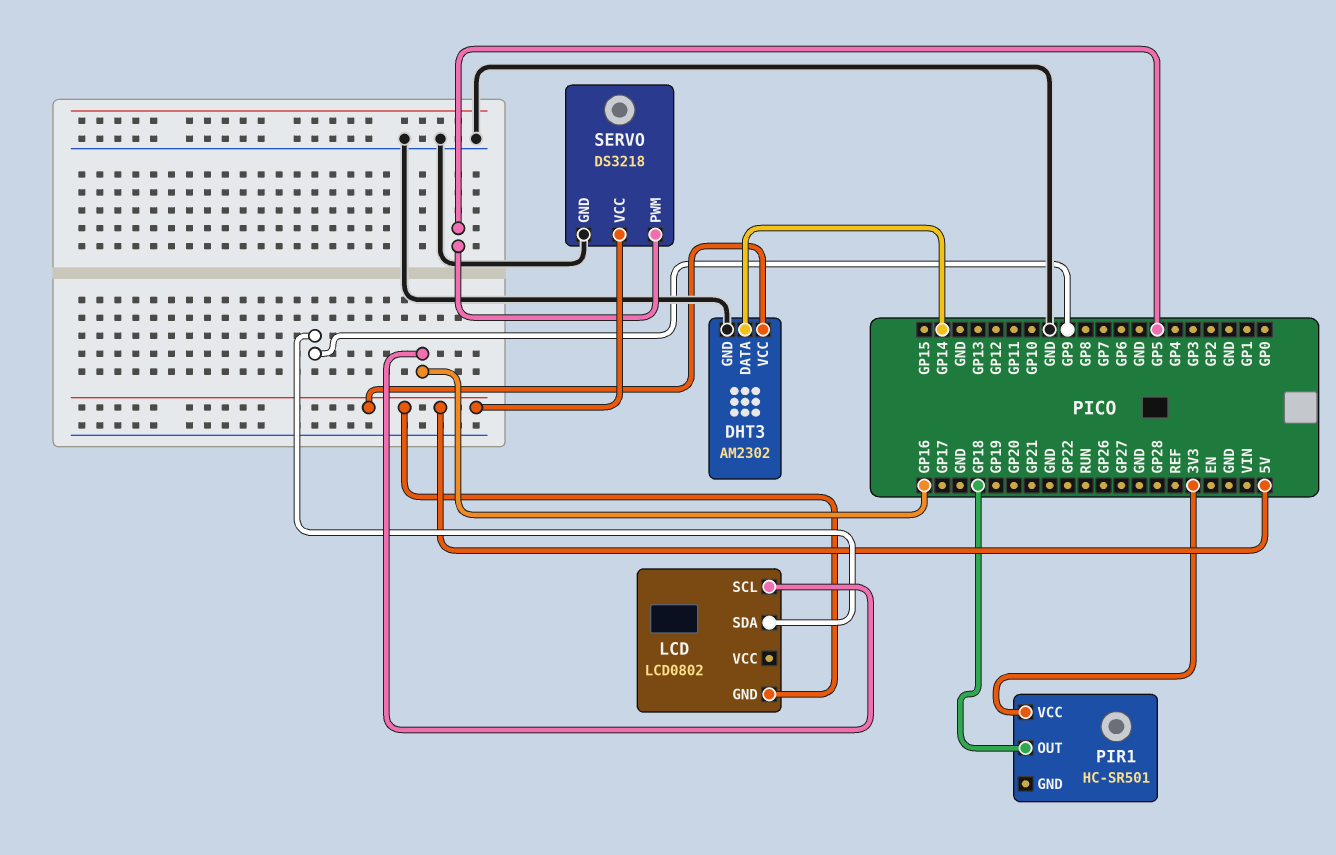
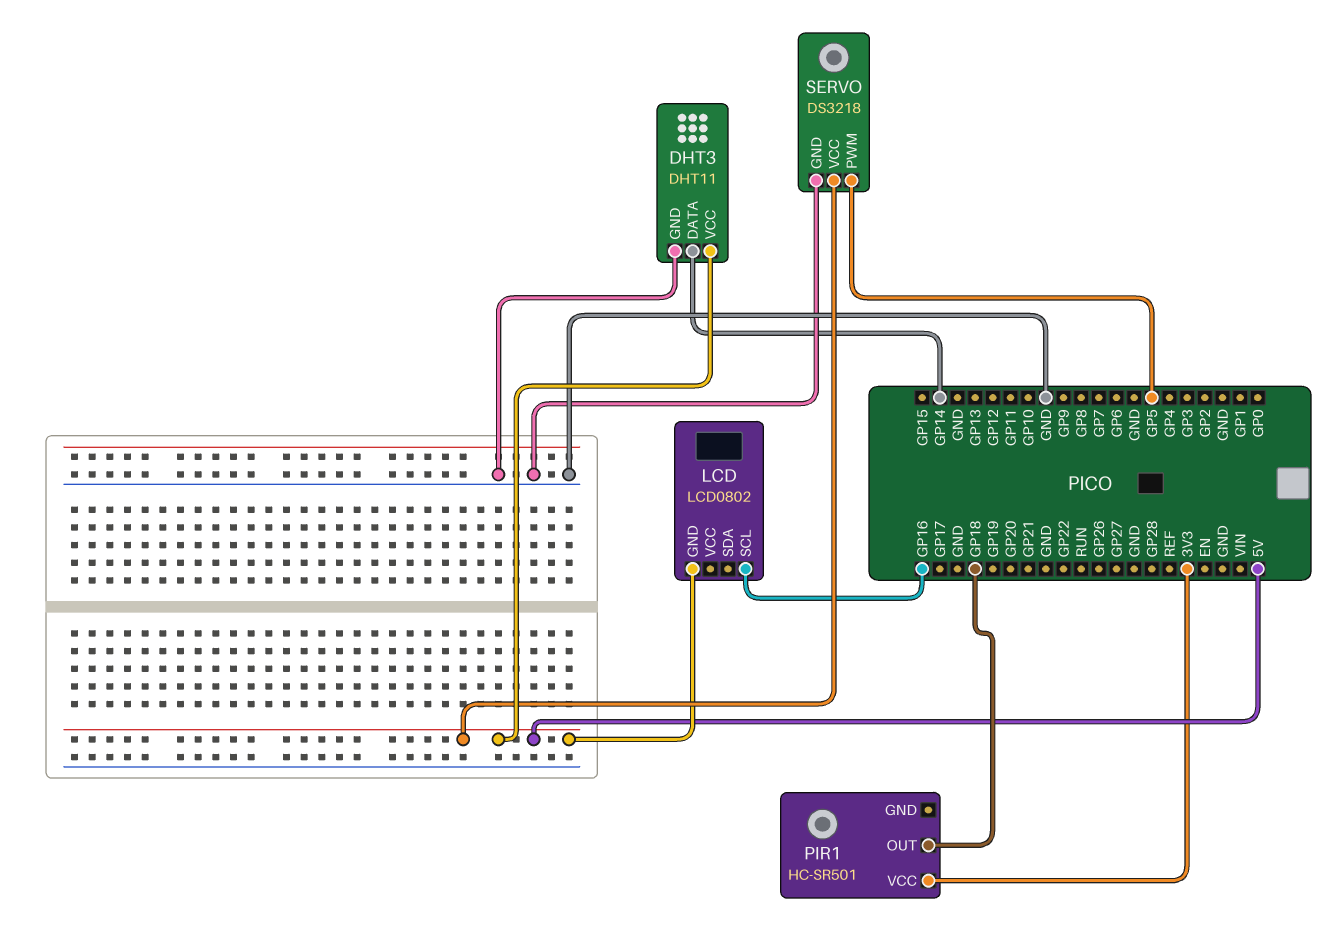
DHT3: AM2302 -> DHT11
LCD pin SDA: GP9 -> none

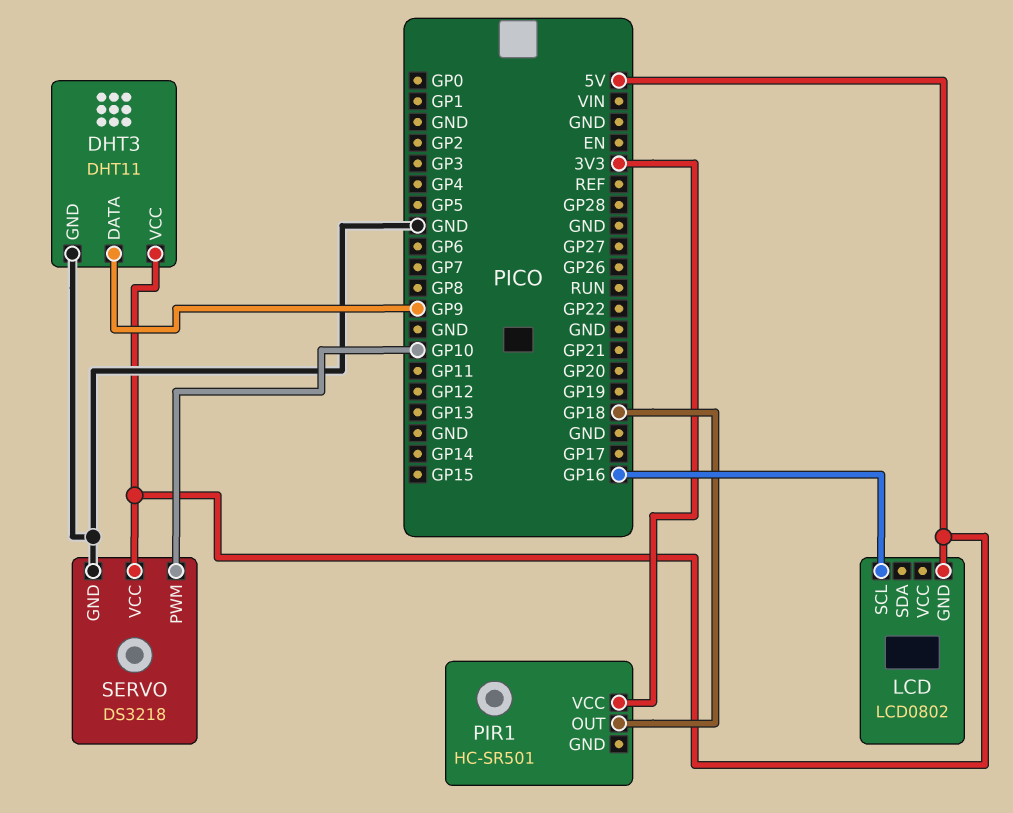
DHT3 pin DATA: GP14 -> GP9
SERVO pin PWM: GP5 -> GP10

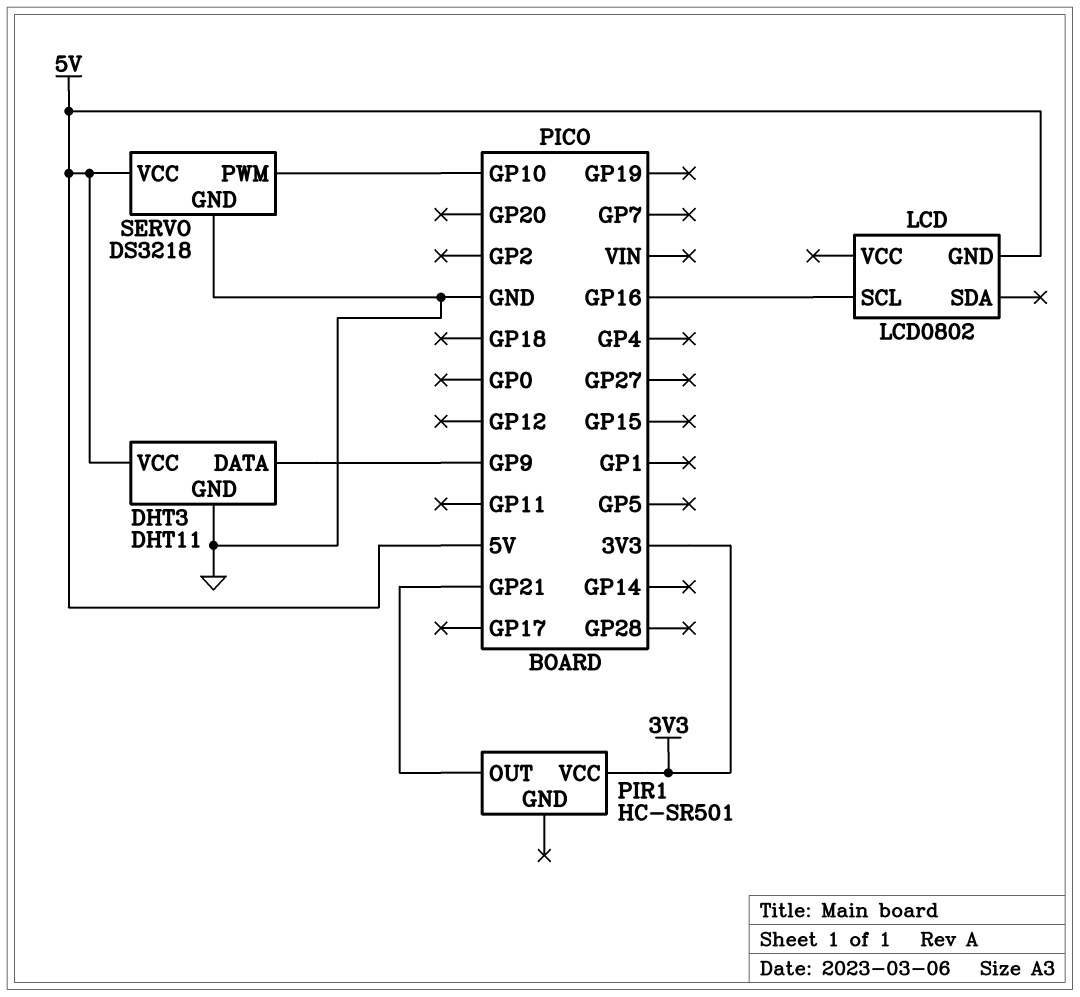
PIR1 pin OUT: GP18 -> GP21

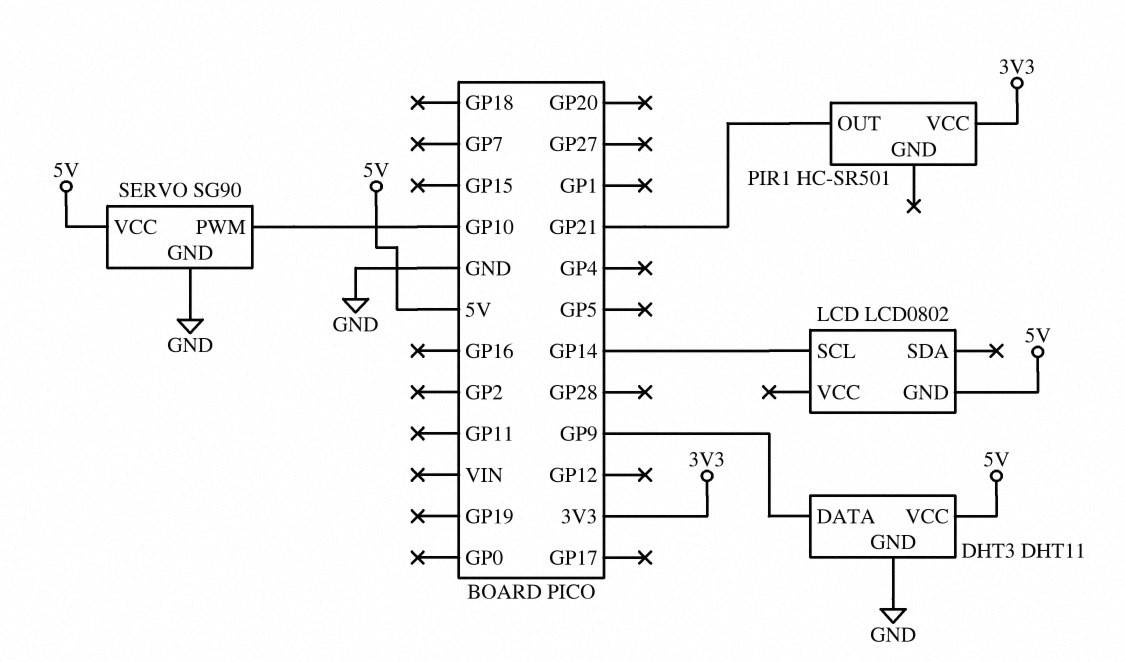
LCD pin SCL: GP16 -> GP14
SERVO: DS3218 -> SG90

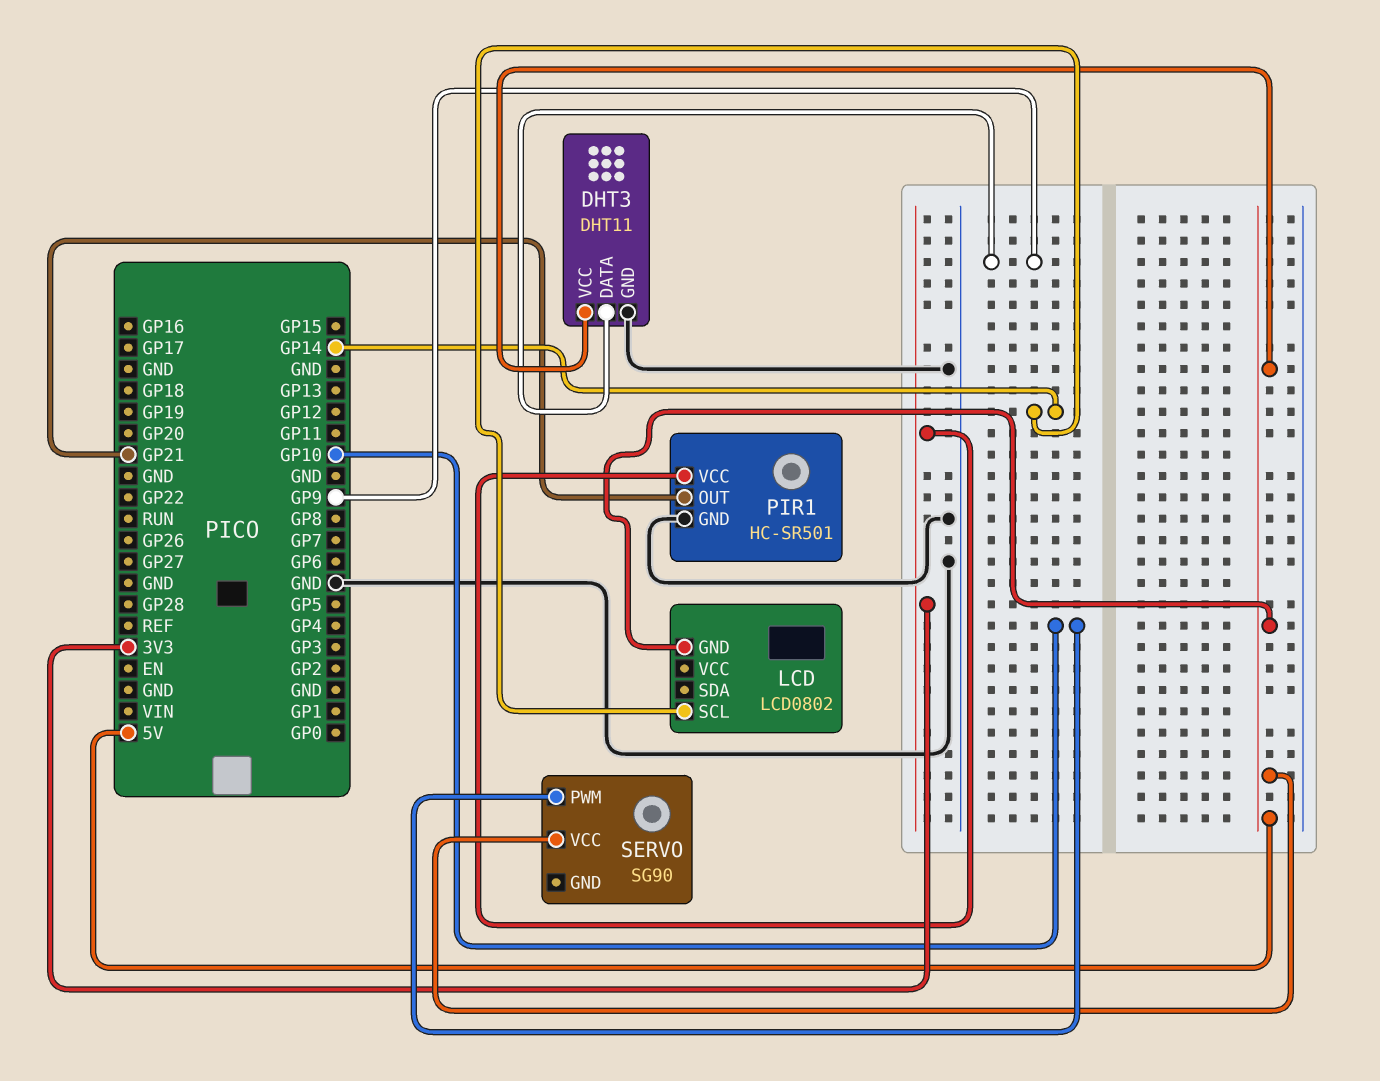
PIR1 pin GND: none -> GND
SERVO pin GND: GND -> none

